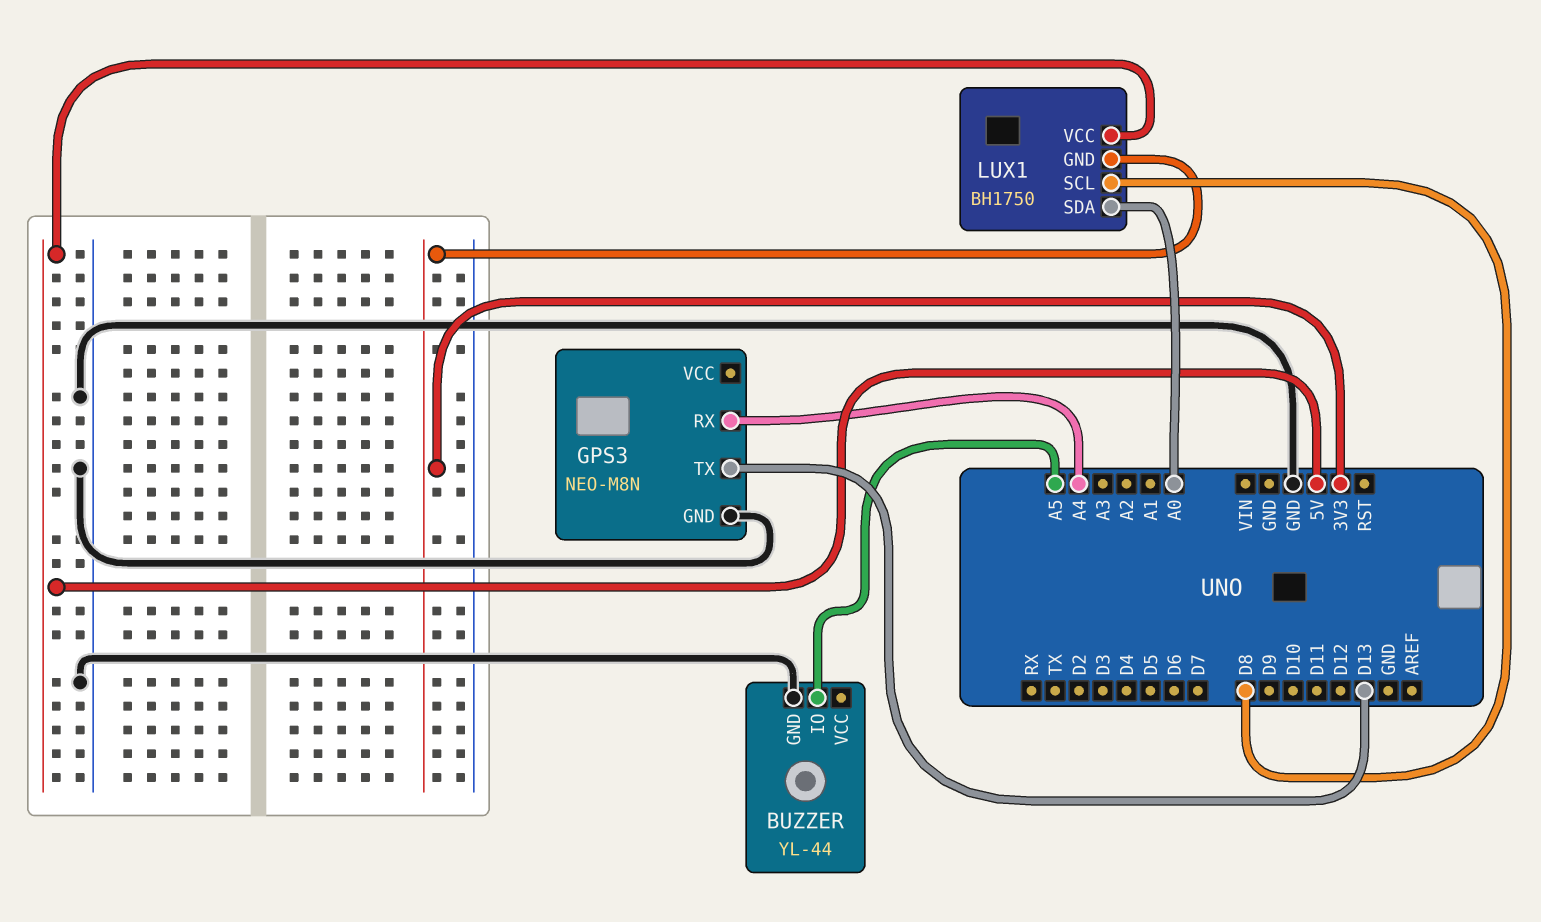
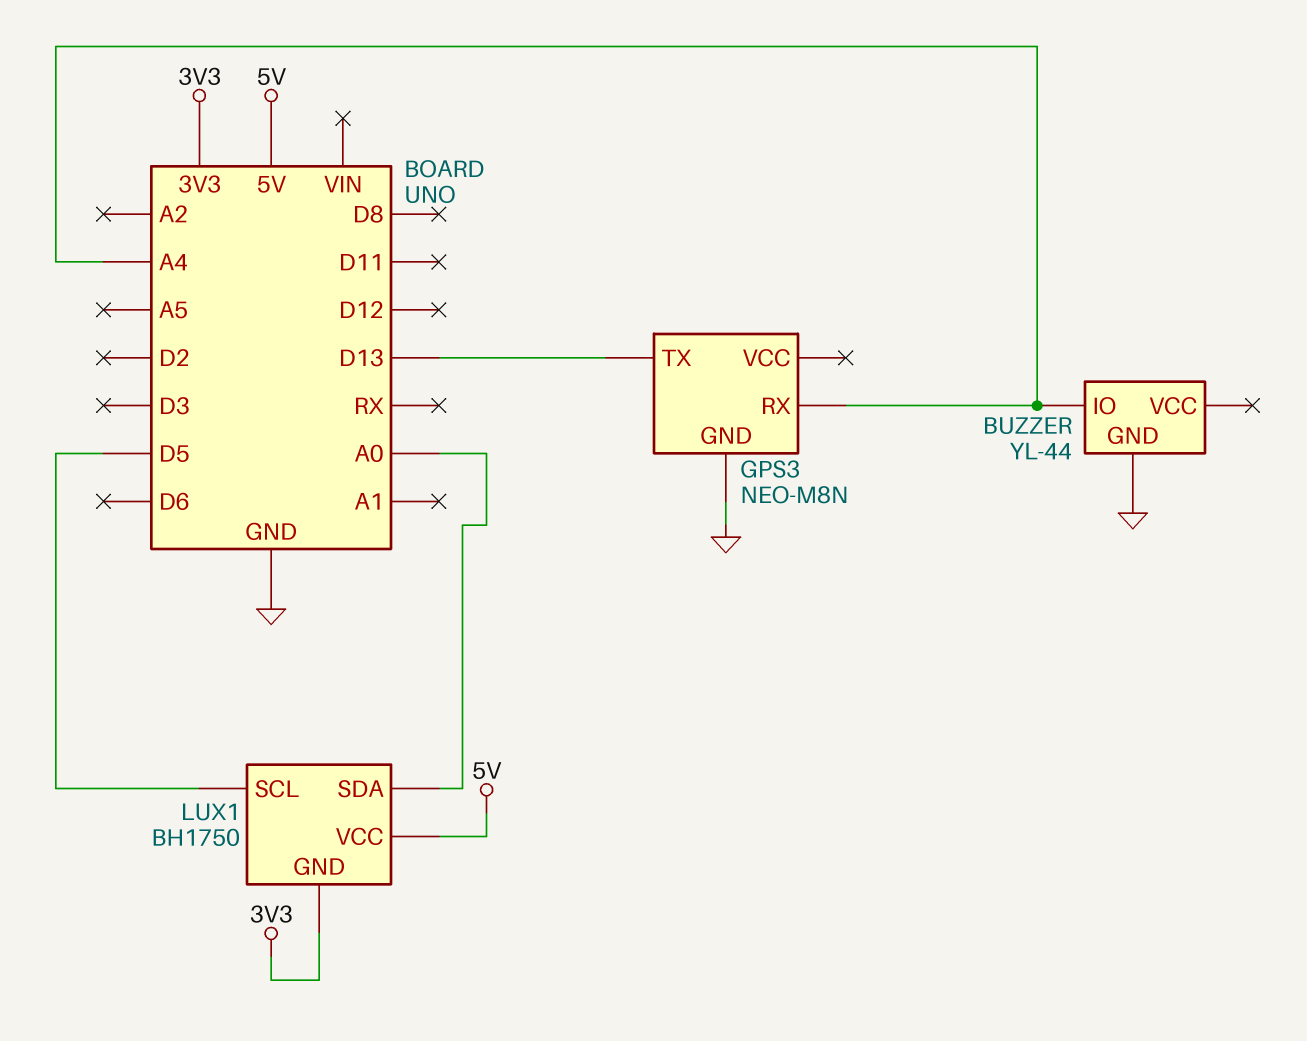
BUZZER pin IO: A5 -> A4
LUX1 pin SCL: D8 -> D5

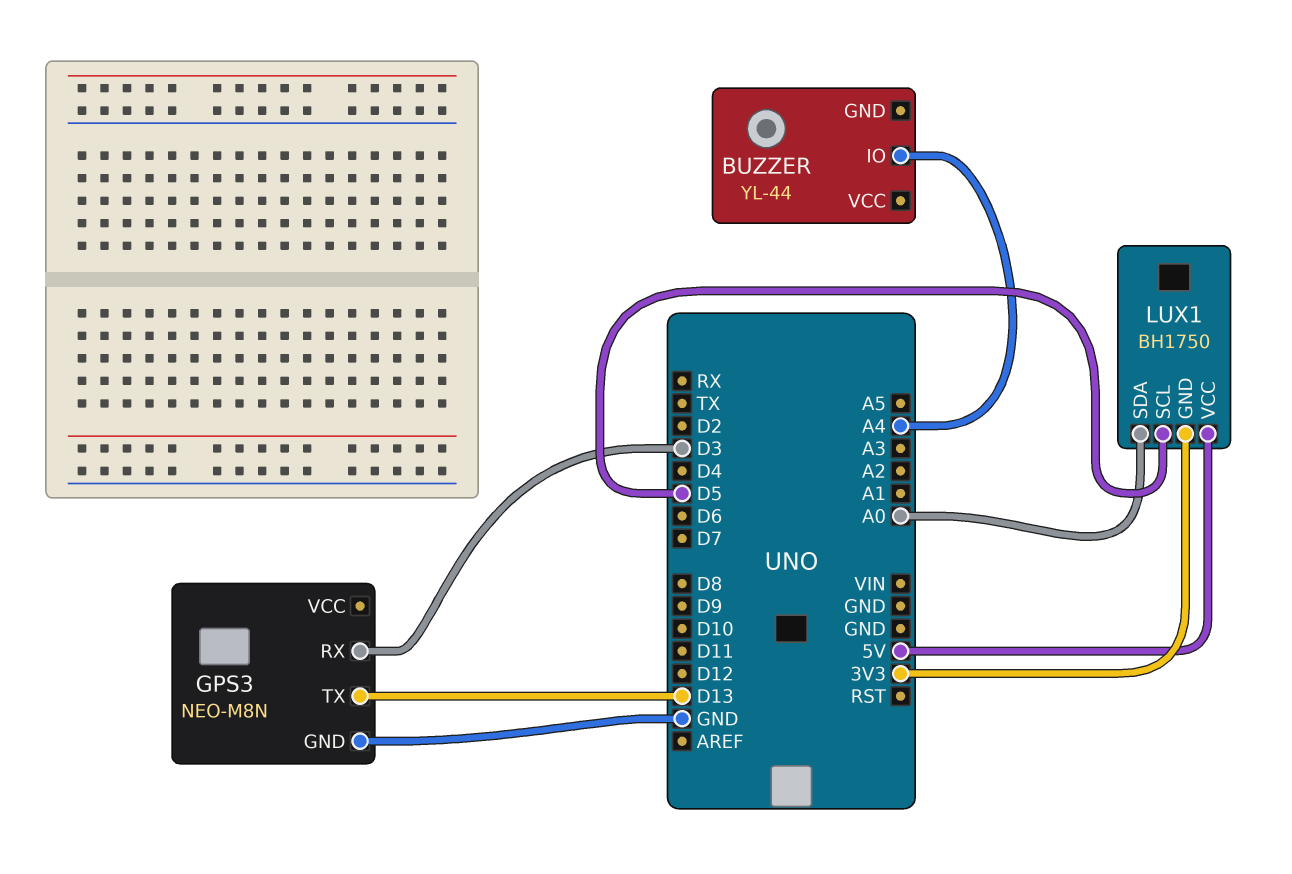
BUZZER pin GND: GND -> none
GPS3 pin RX: A4 -> D3

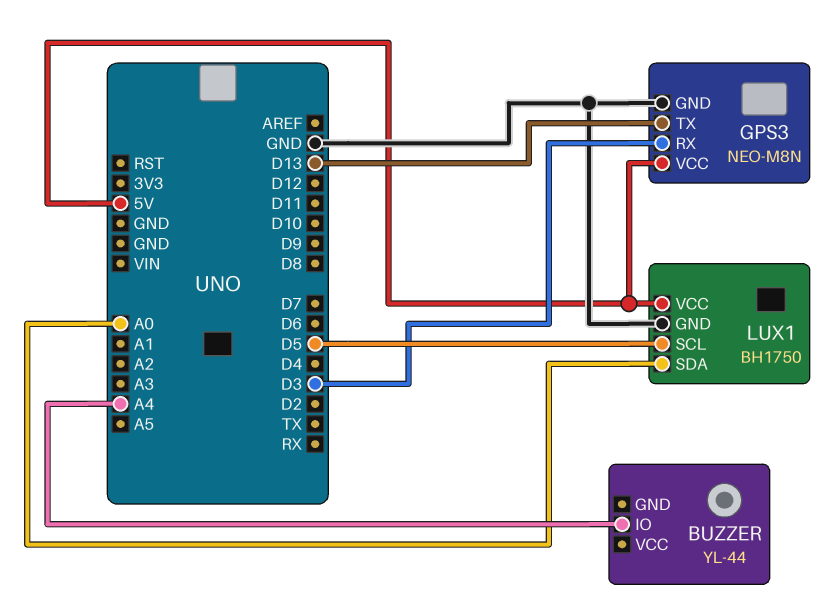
GPS3 pin VCC: none -> 5V
LUX1 pin GND: 3V3 -> GND

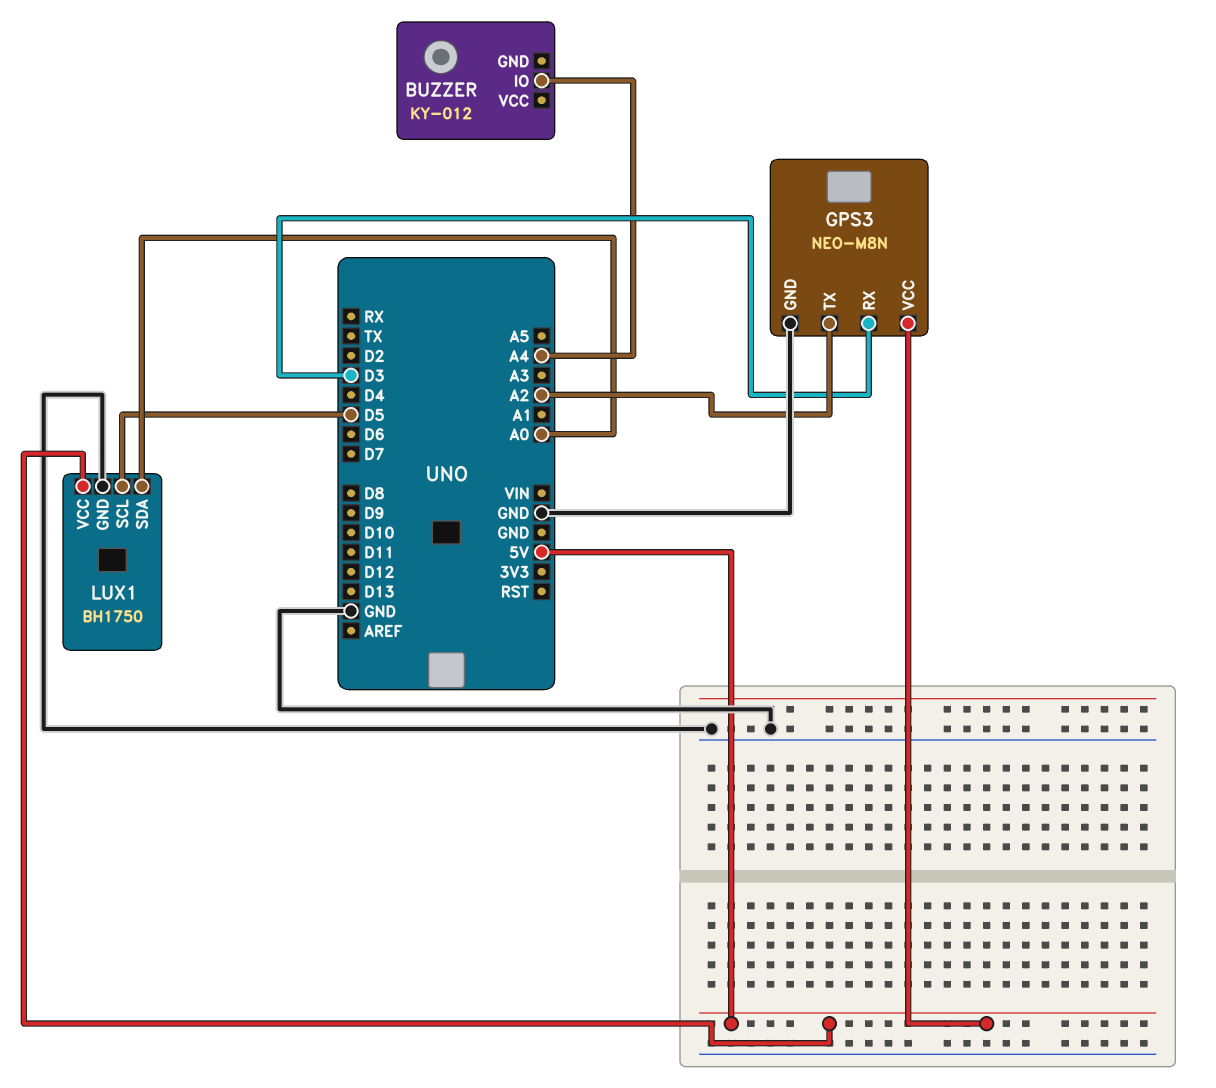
BUZZER: YL-44 -> KY-012
GPS3 pin TX: D13 -> A2

